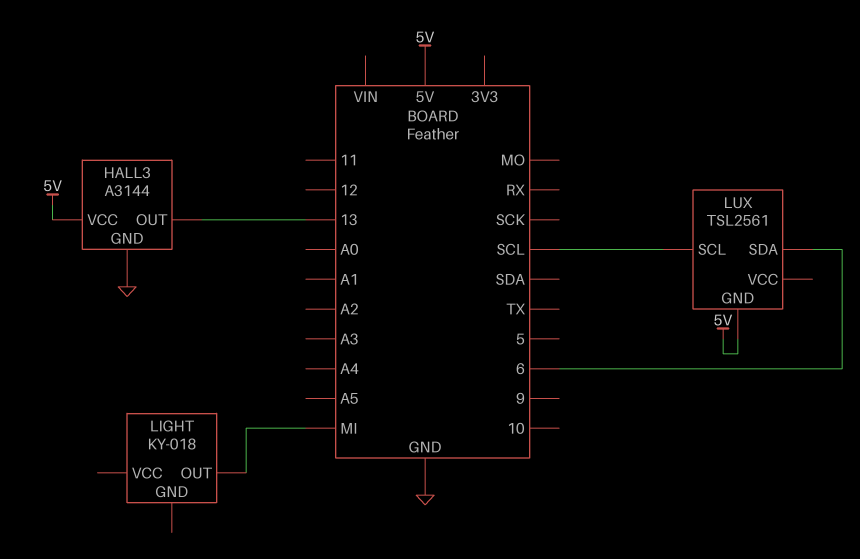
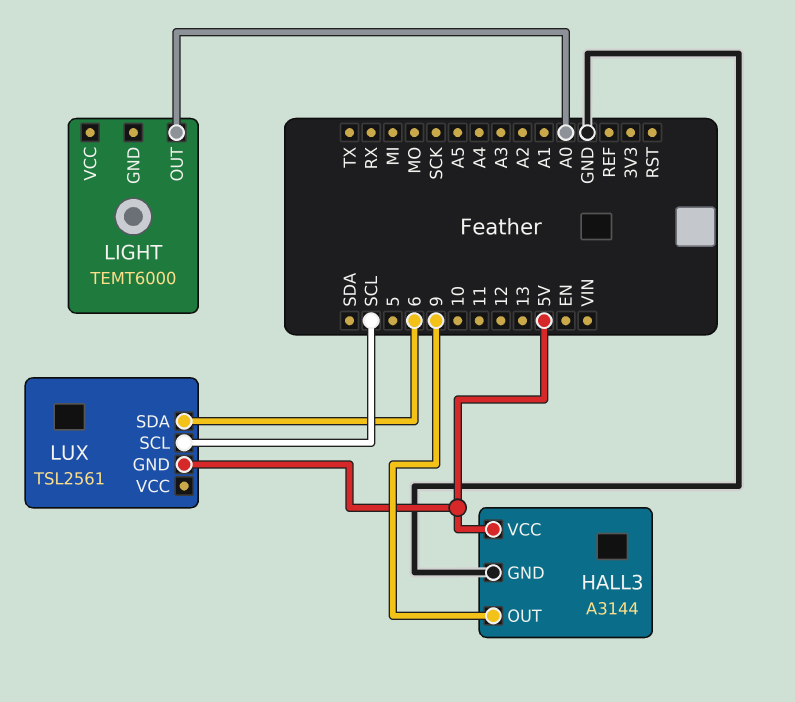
HALL3 pin OUT: 13 -> 9
LIGHT: KY-018 -> TEMT6000
LIGHT pin OUT: MI -> A0

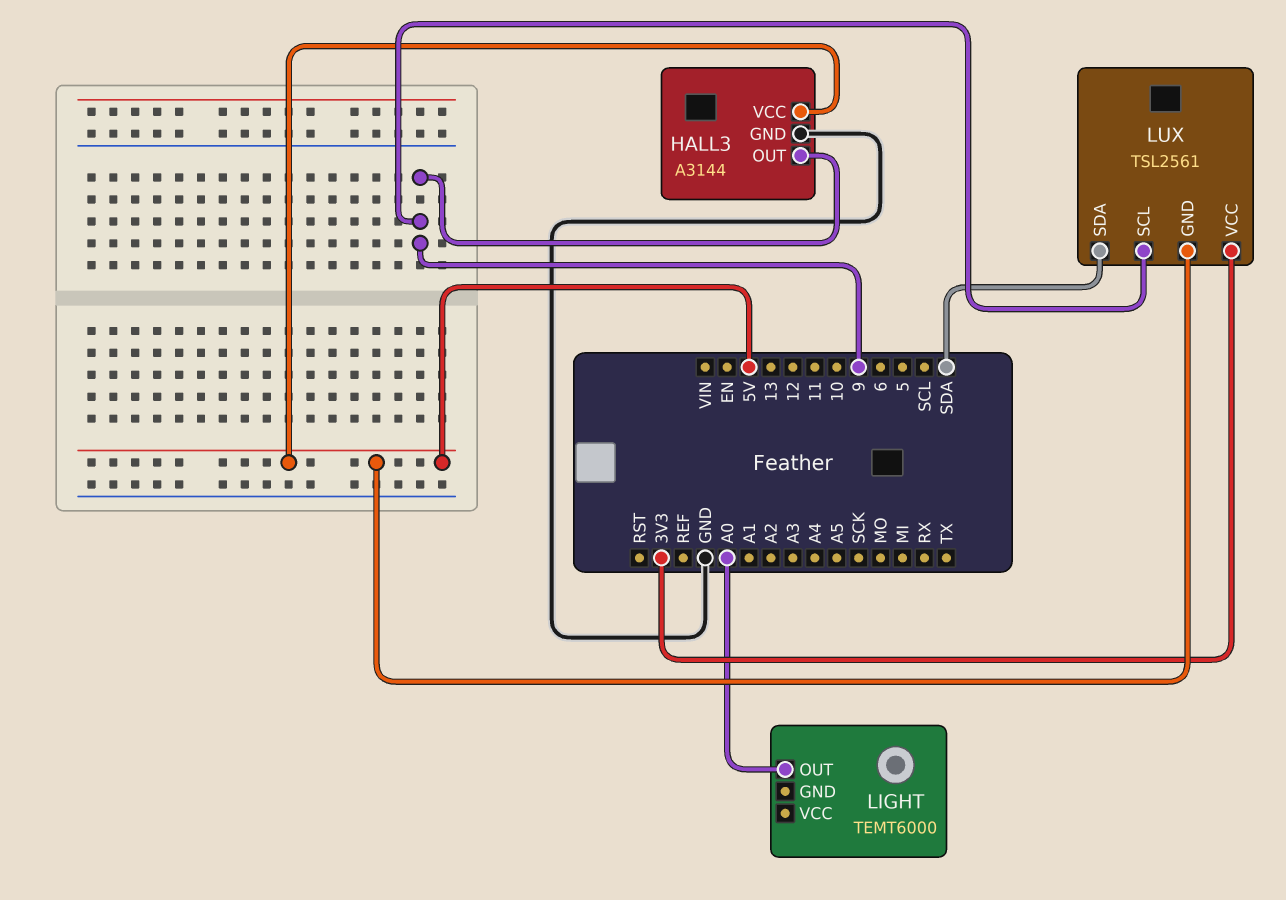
LUX pin SCL: SCL -> 9
LUX pin SDA: 6 -> SDA
LUX pin VCC: none -> 3V3

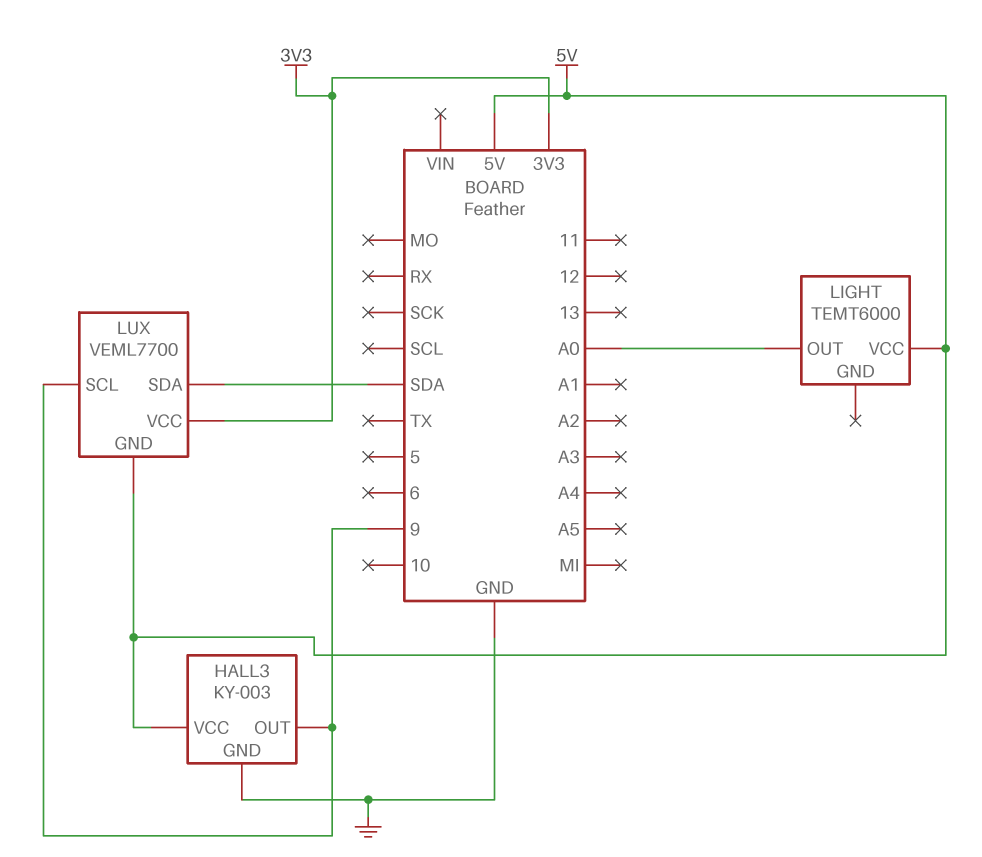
HALL3: A3144 -> KY-003
LIGHT pin VCC: none -> 5V
LUX: TSL2561 -> VEML7700

